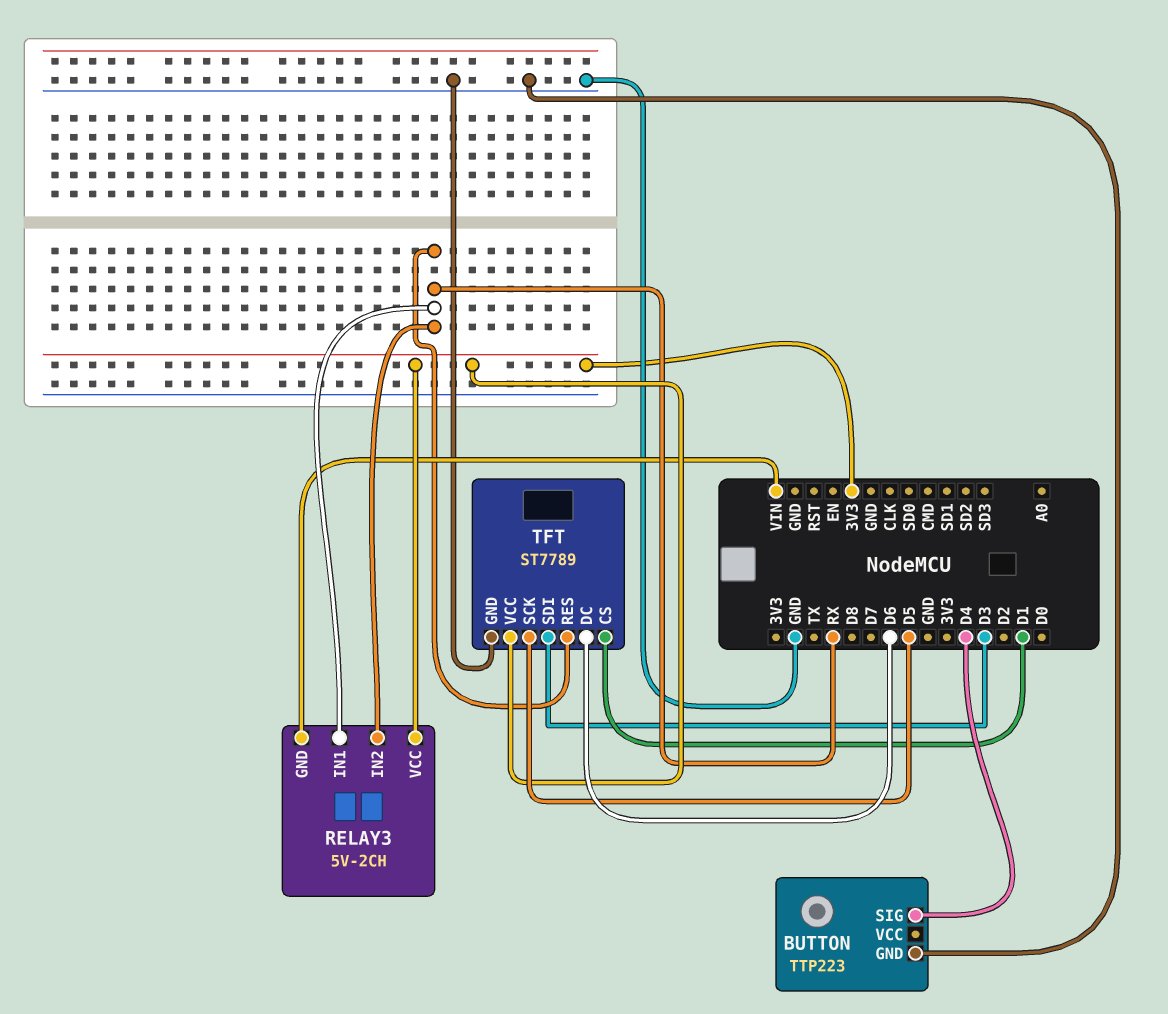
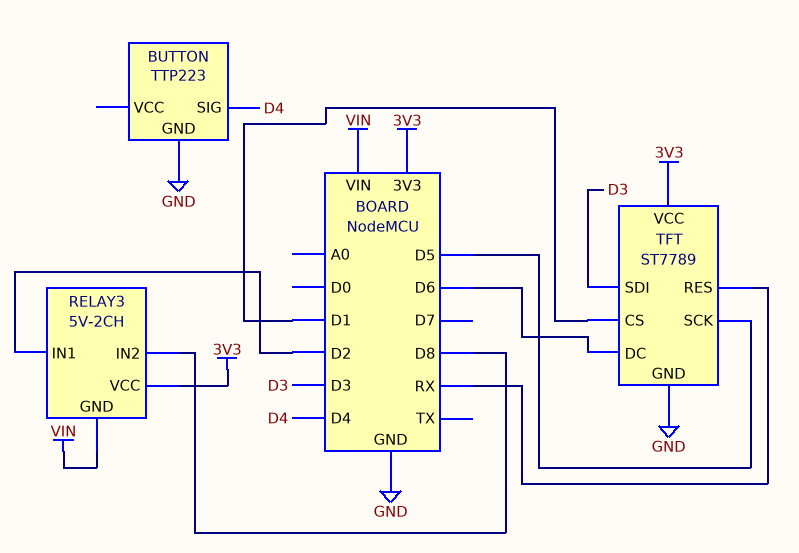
RELAY3 pin IN1: RX -> D2
RELAY3 pin IN2: RX -> D8

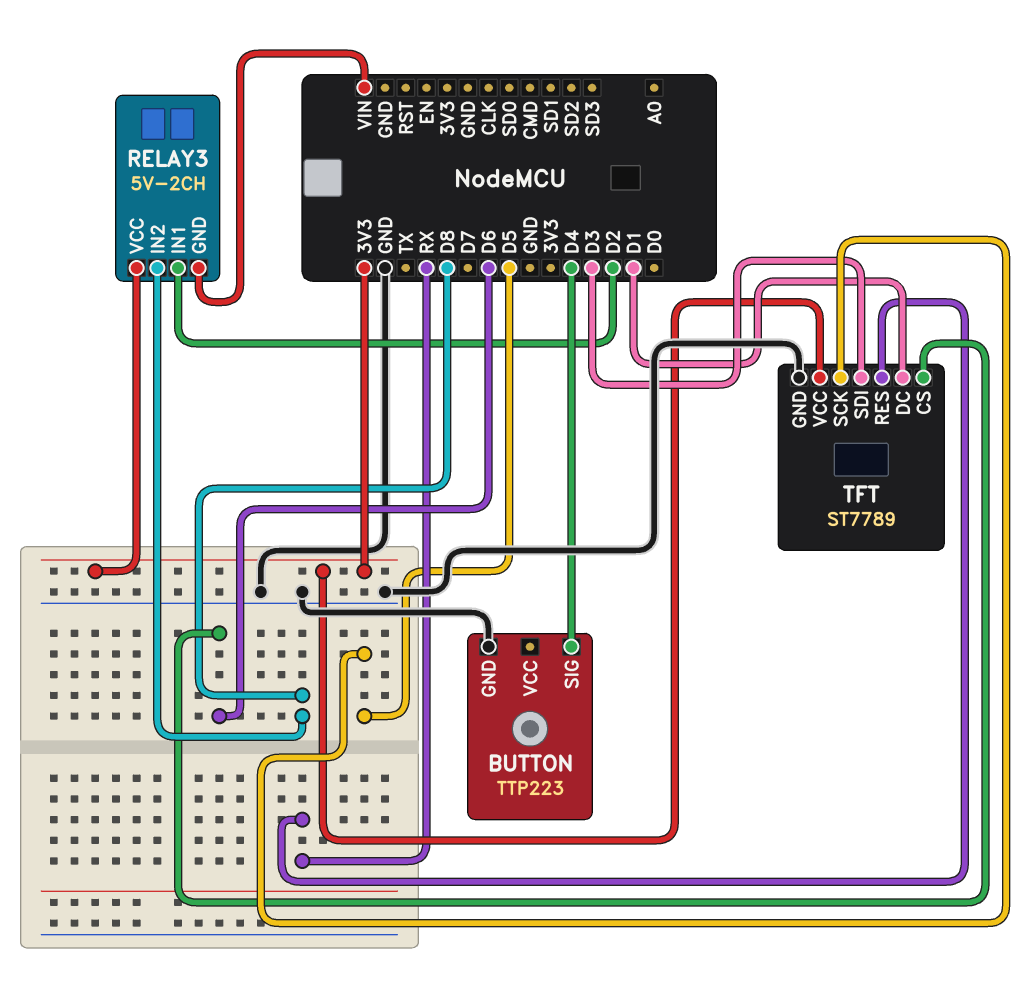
TFT pin CS: D1 -> D6
TFT pin DC: D6 -> D1

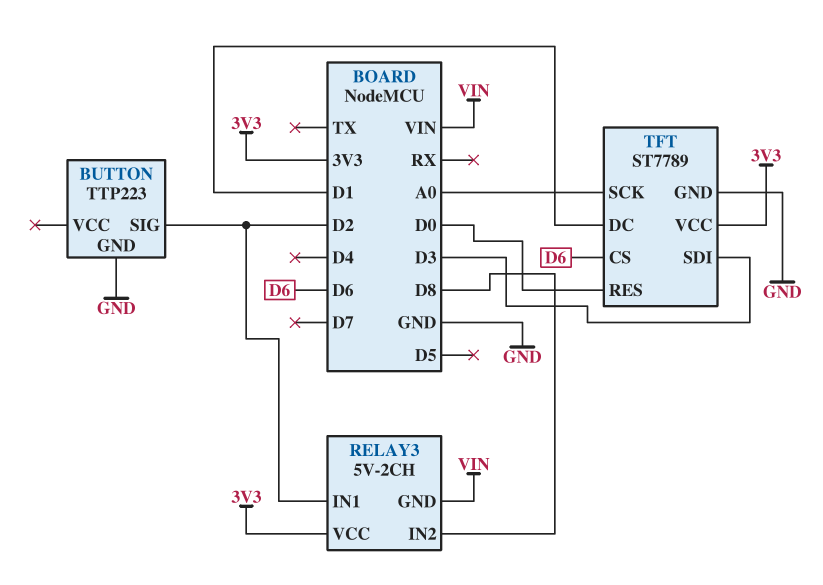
BUTTON pin SIG: D4 -> D2
TFT pin RES: RX -> D0
TFT pin SCK: D5 -> A0

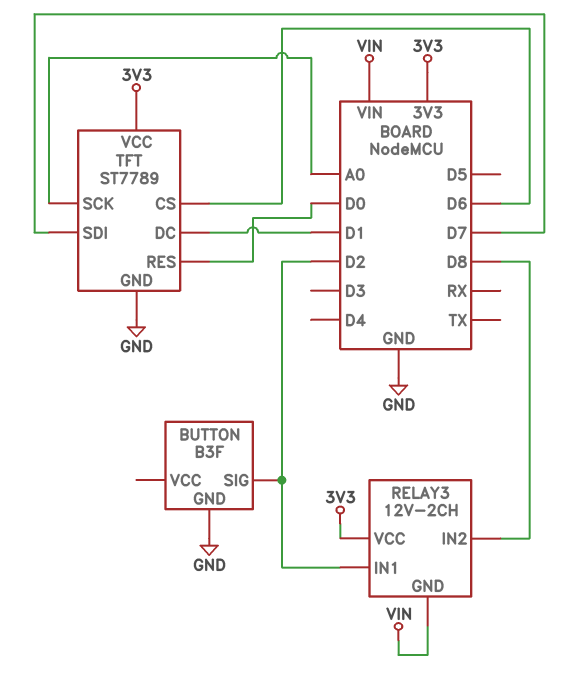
BUTTON: TTP223 -> B3F
RELAY3: 5V-2CH -> 12V-2CH
TFT pin SDI: D3 -> D7

